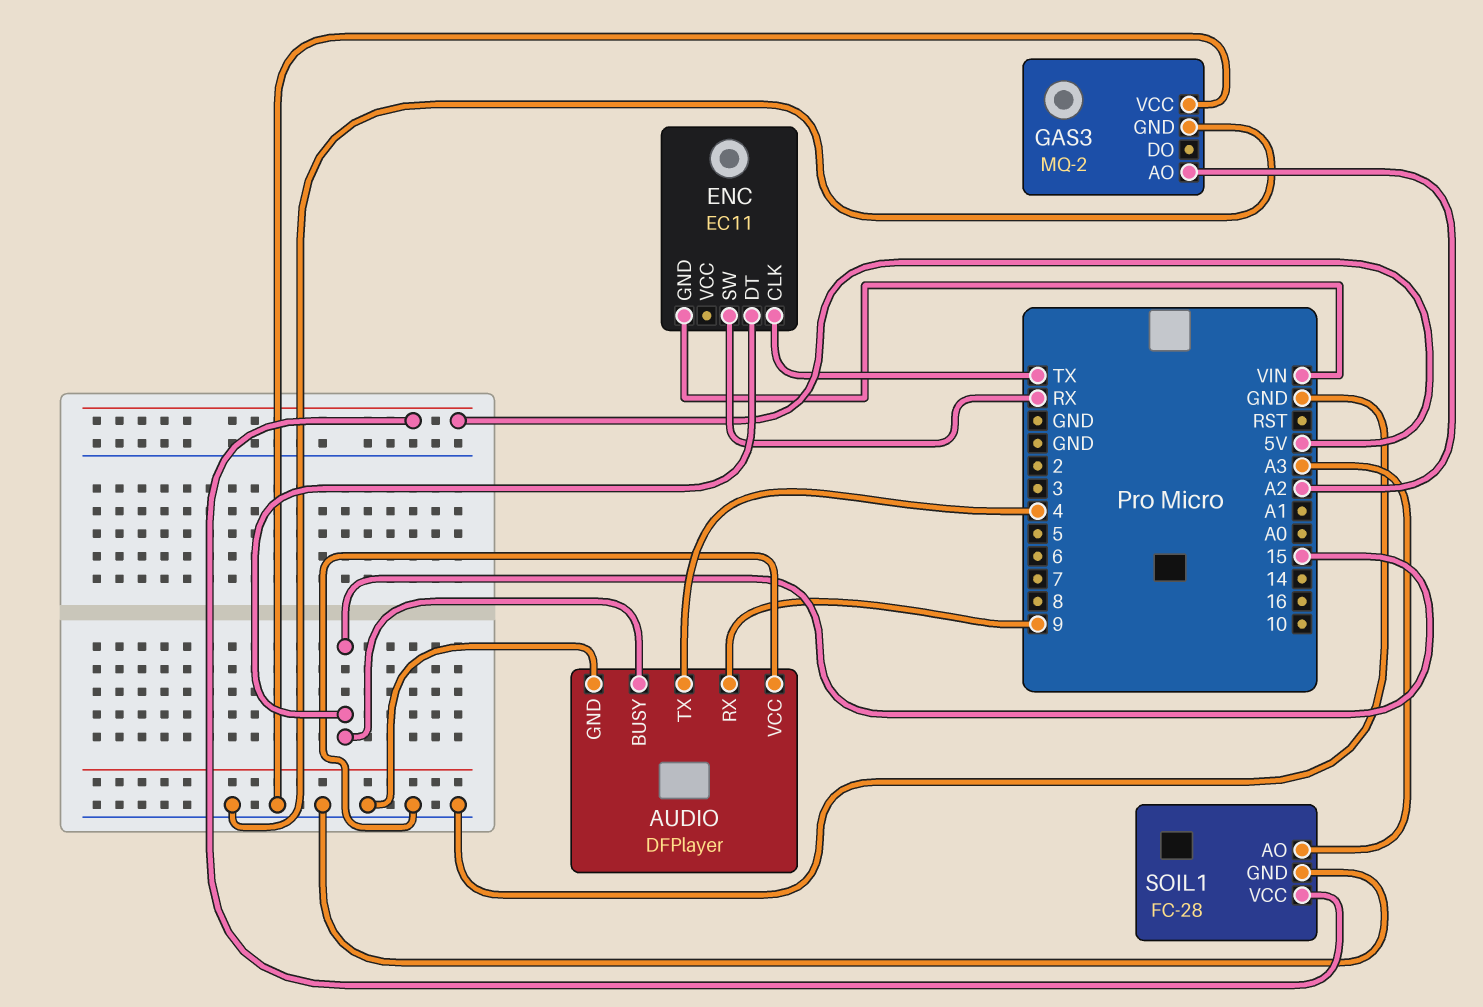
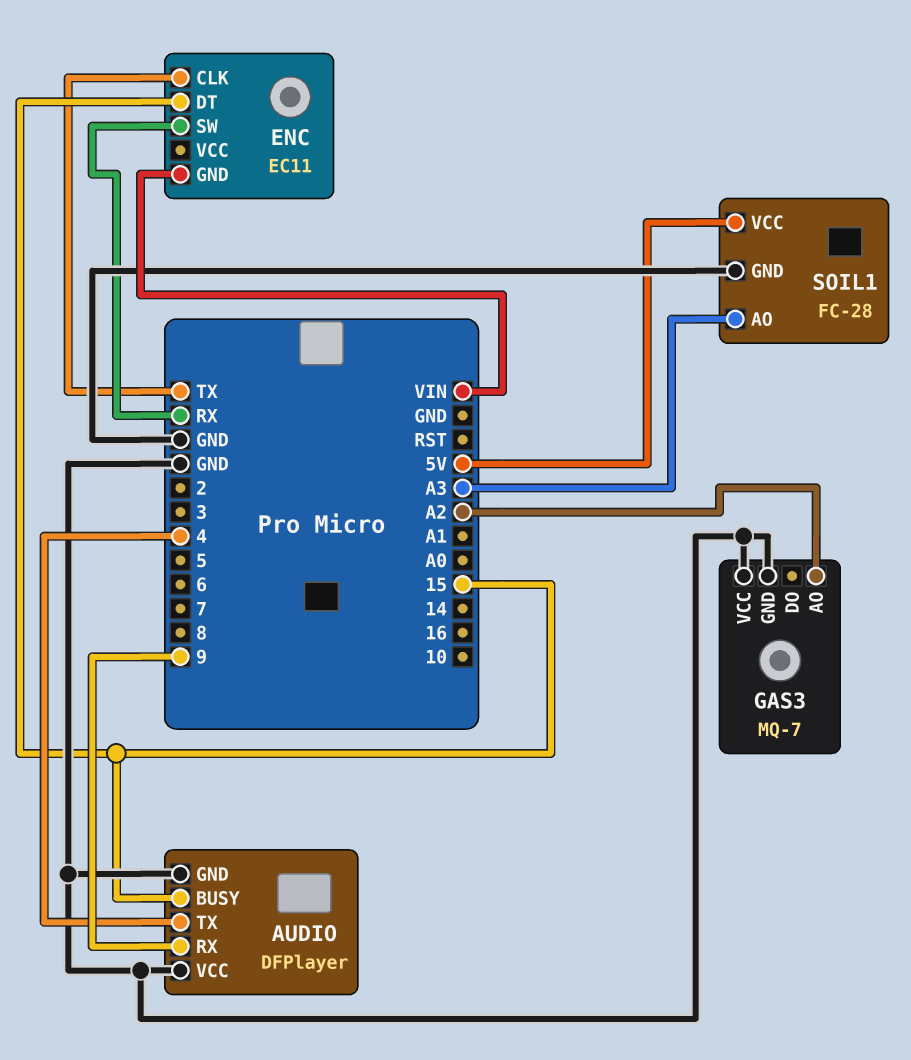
GAS3: MQ-2 -> MQ-7

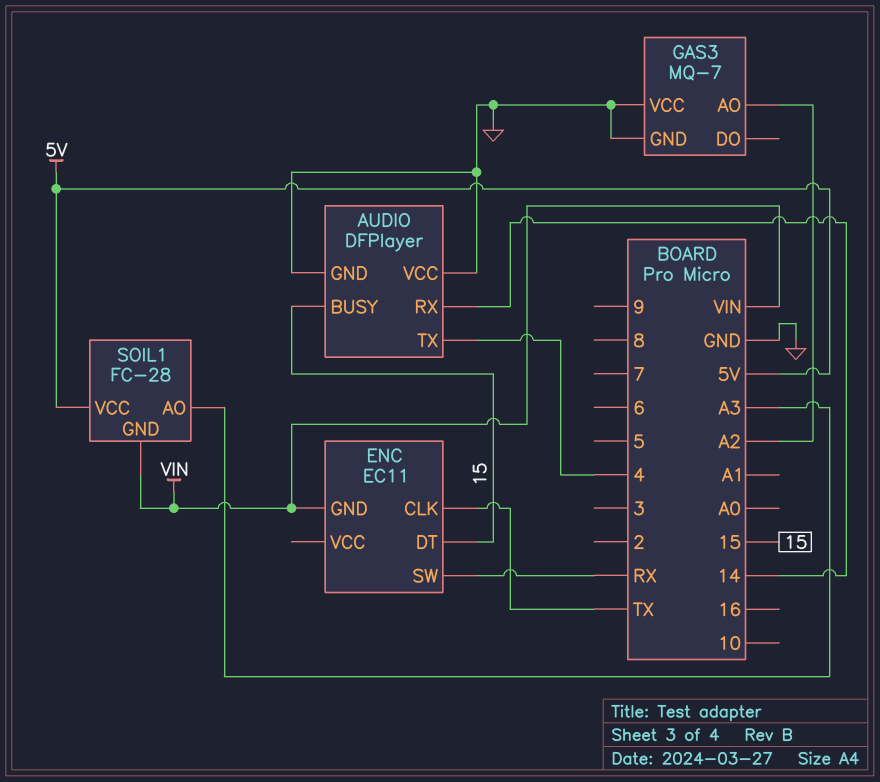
AUDIO pin RX: 9 -> 14
SOIL1 pin GND: GND -> VIN

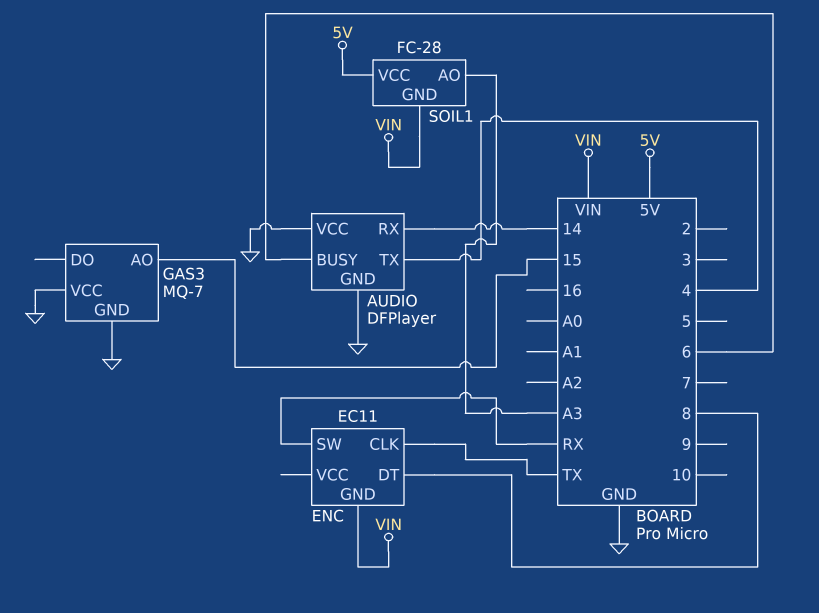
AUDIO pin BUSY: 15 -> 6
ENC pin DT: 15 -> 8
GAS3 pin AO: A2 -> 15

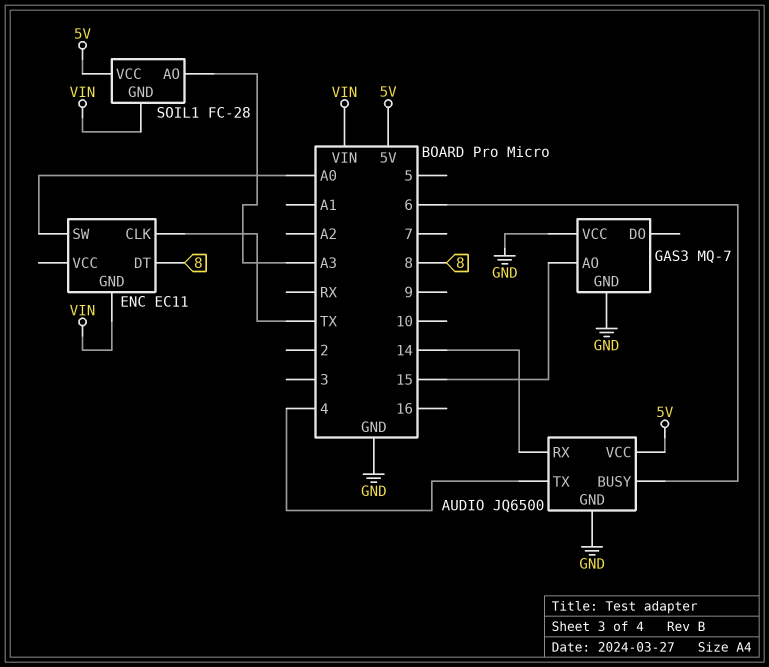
AUDIO: DFPlayer -> JQ6500
AUDIO pin VCC: GND -> 5V
ENC pin SW: RX -> A0

